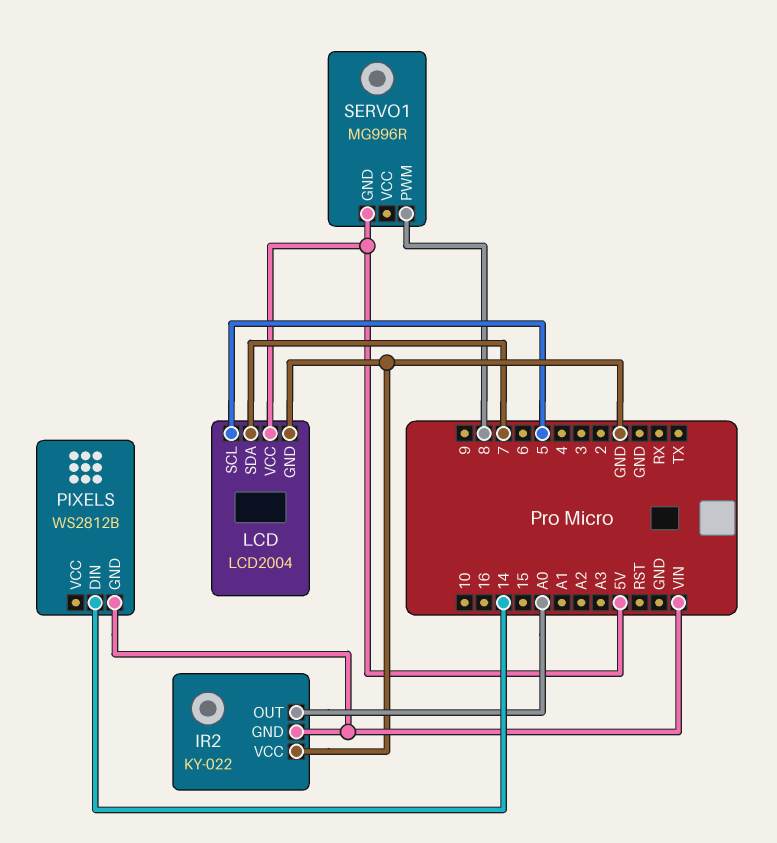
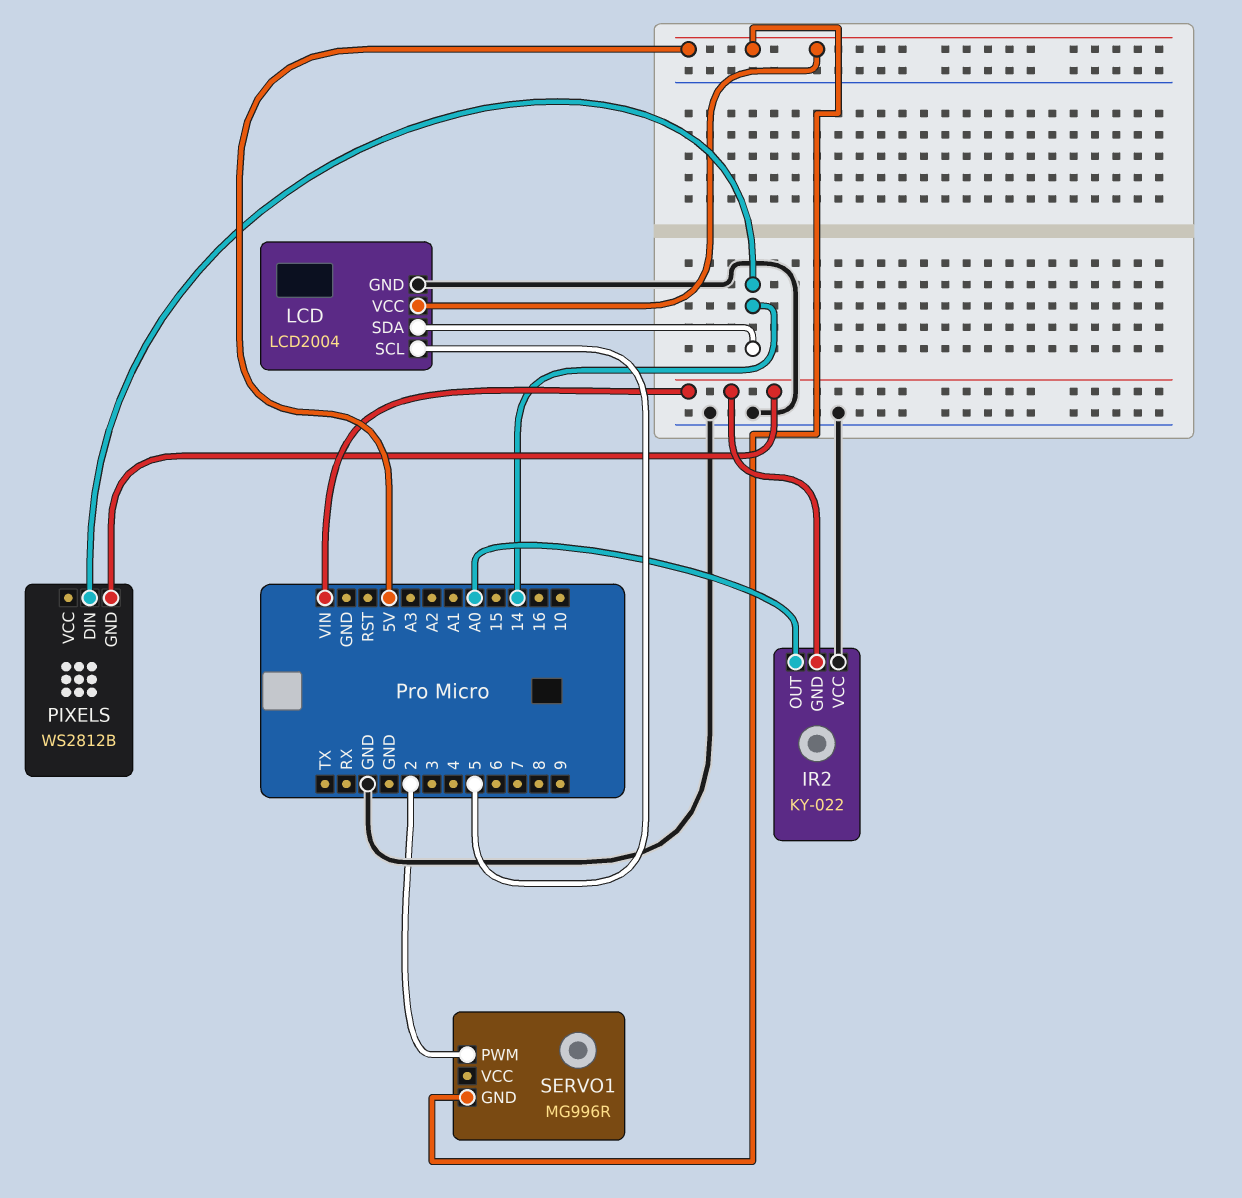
LCD pin SDA: 7 -> 14
SERVO1 pin PWM: 8 -> 2

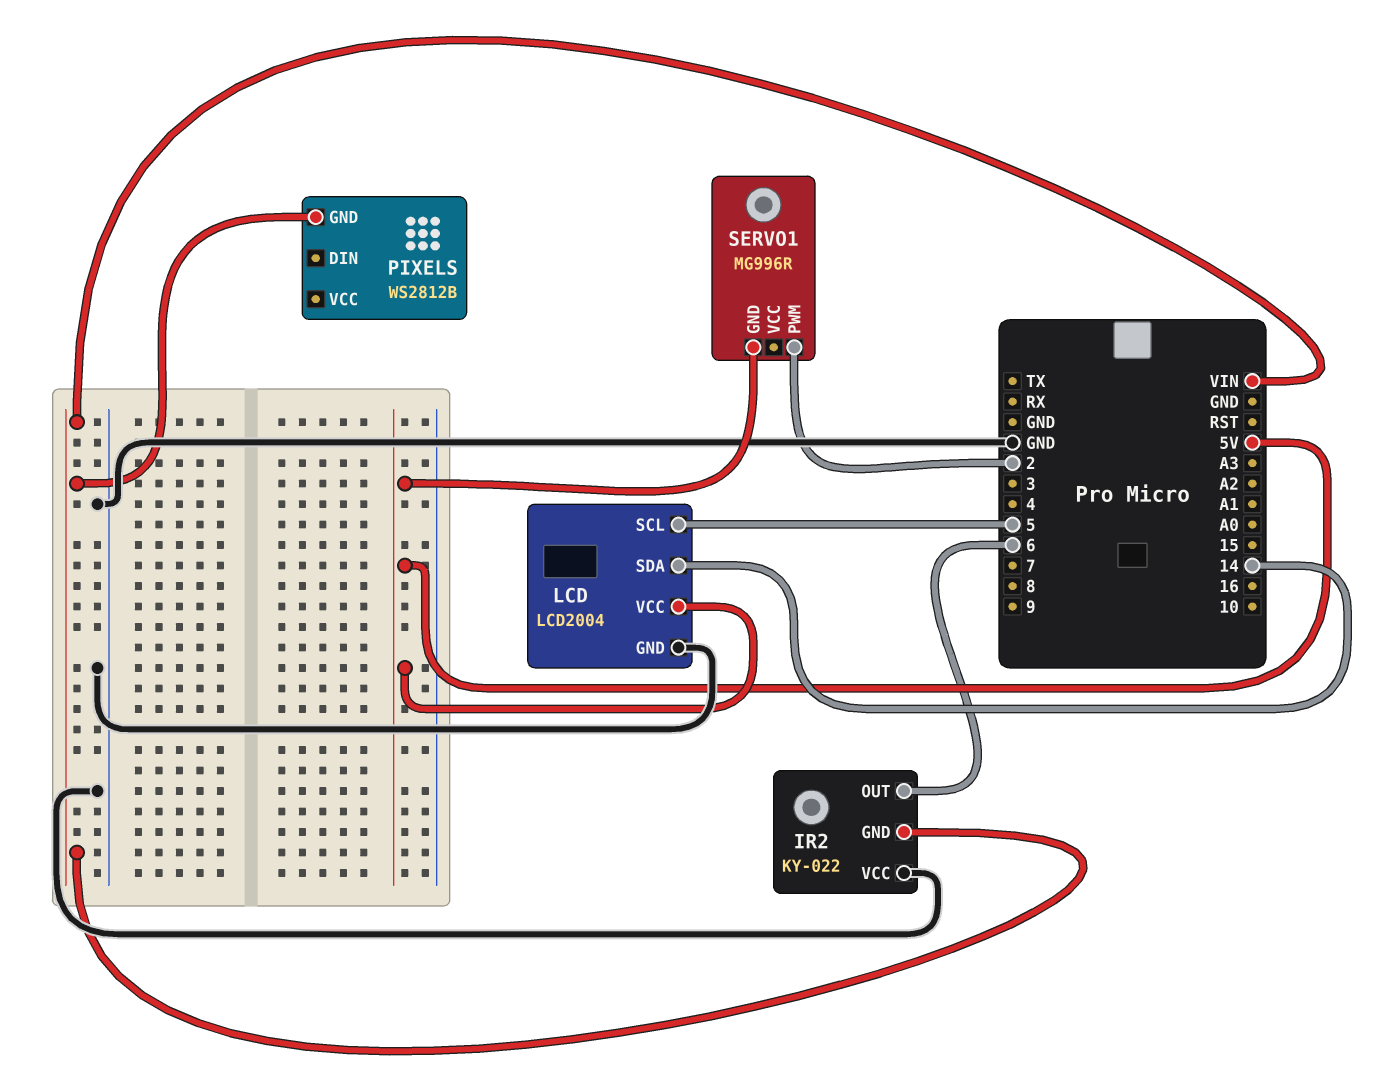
IR2 pin OUT: A0 -> 6
PIXELS pin DIN: 14 -> none

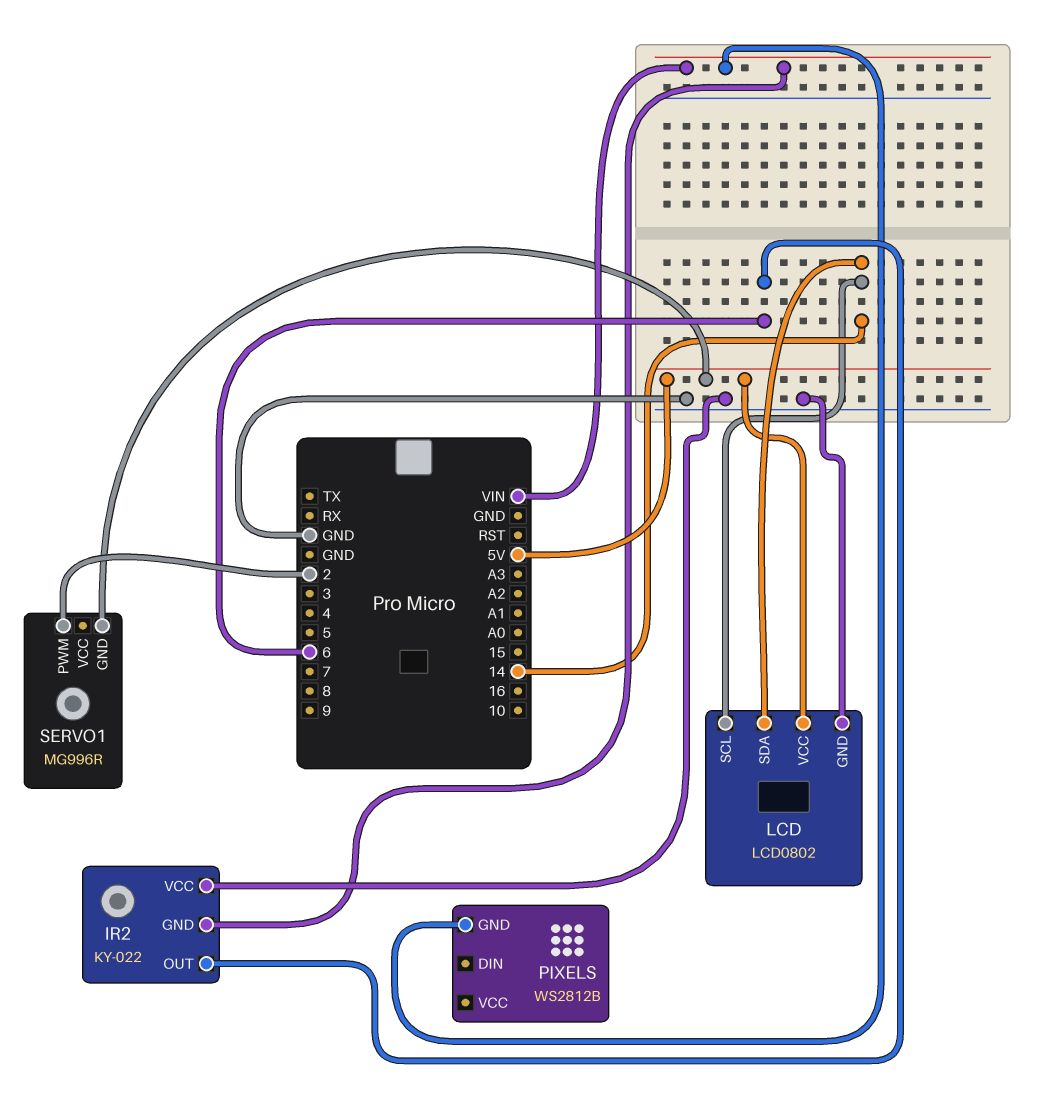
LCD: LCD2004 -> LCD0802
LCD pin SCL: 5 -> 14

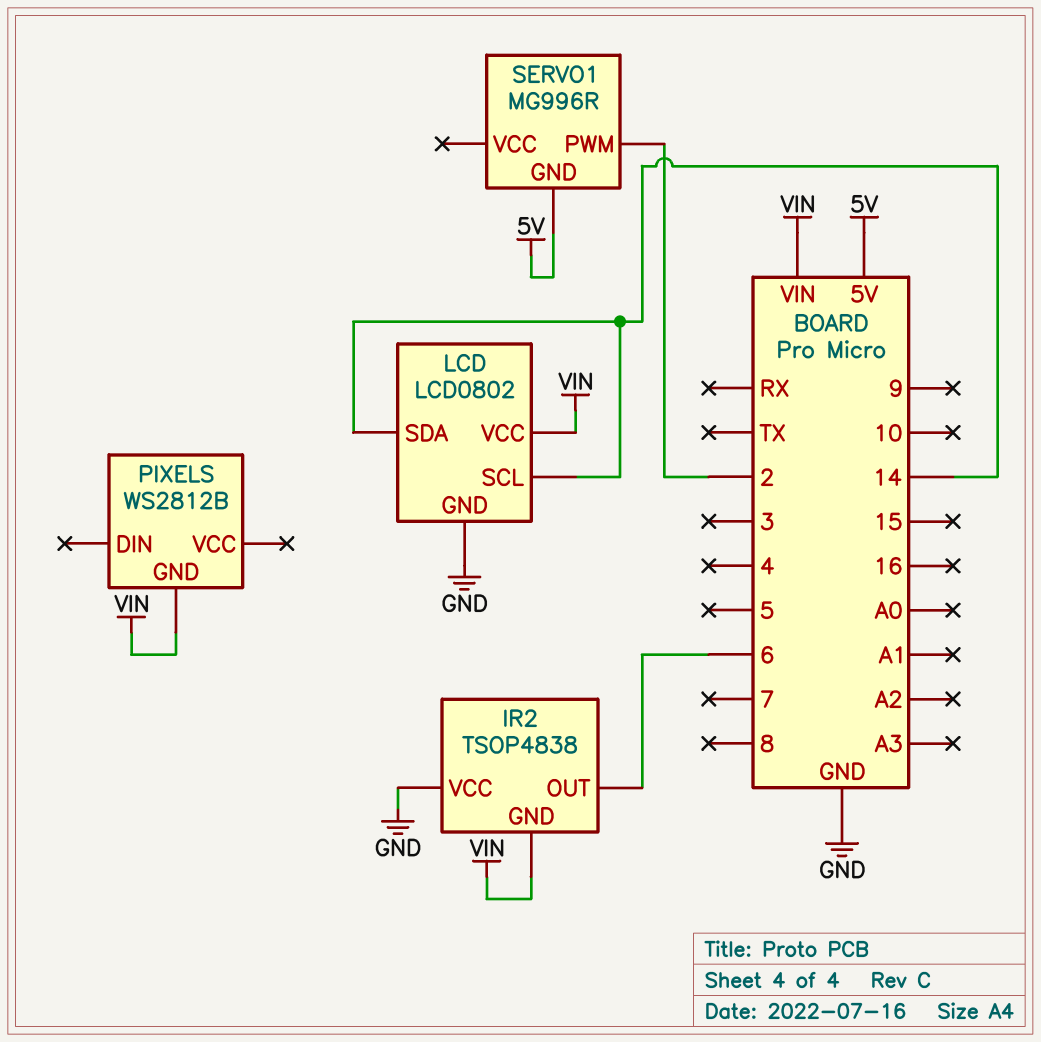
IR2: KY-022 -> TSOP4838
LCD pin VCC: 5V -> VIN

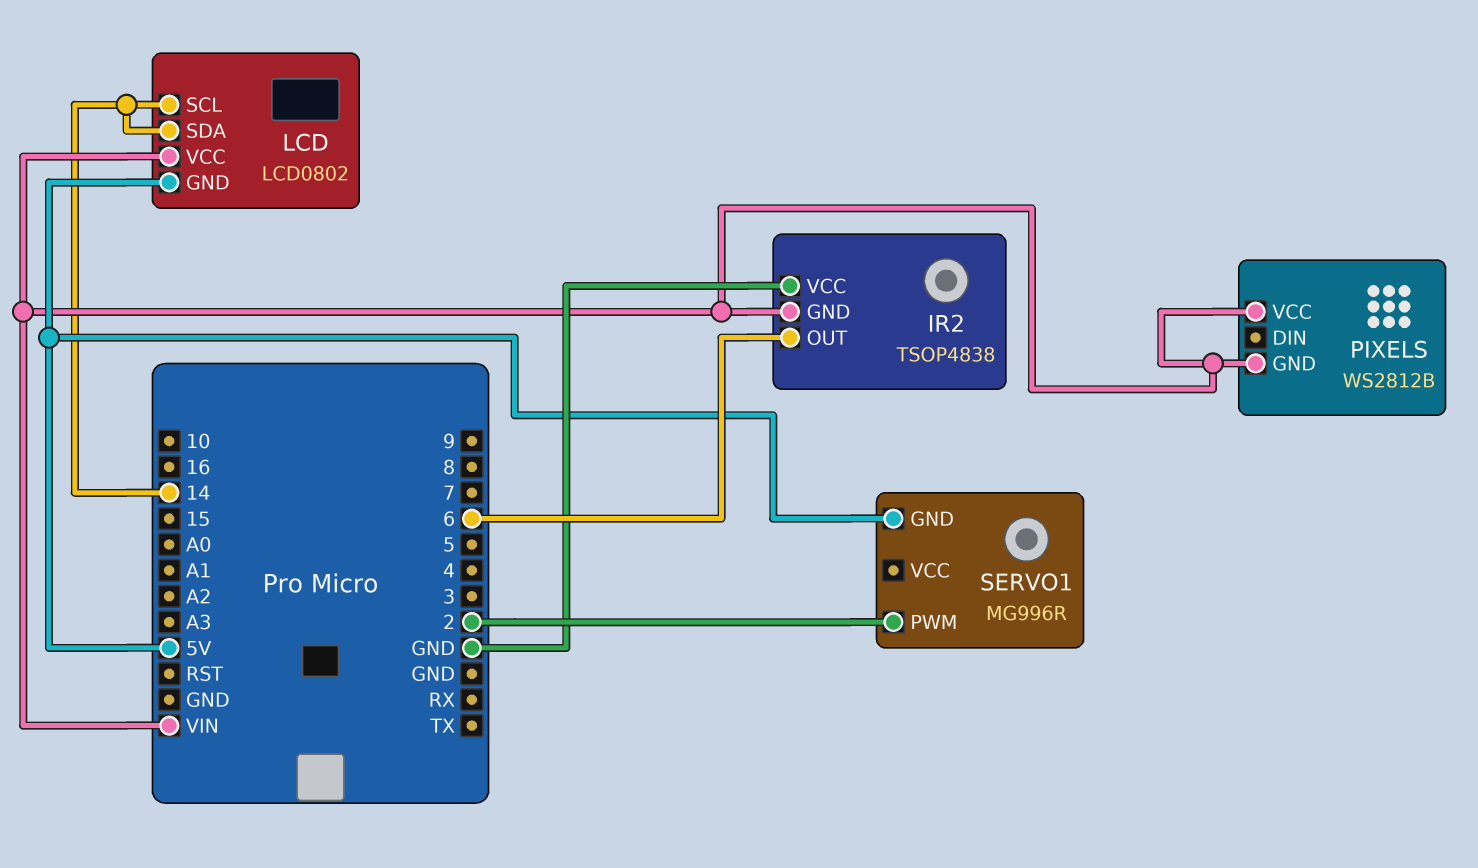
LCD pin GND: GND -> 5V
PIXELS pin VCC: none -> VIN

